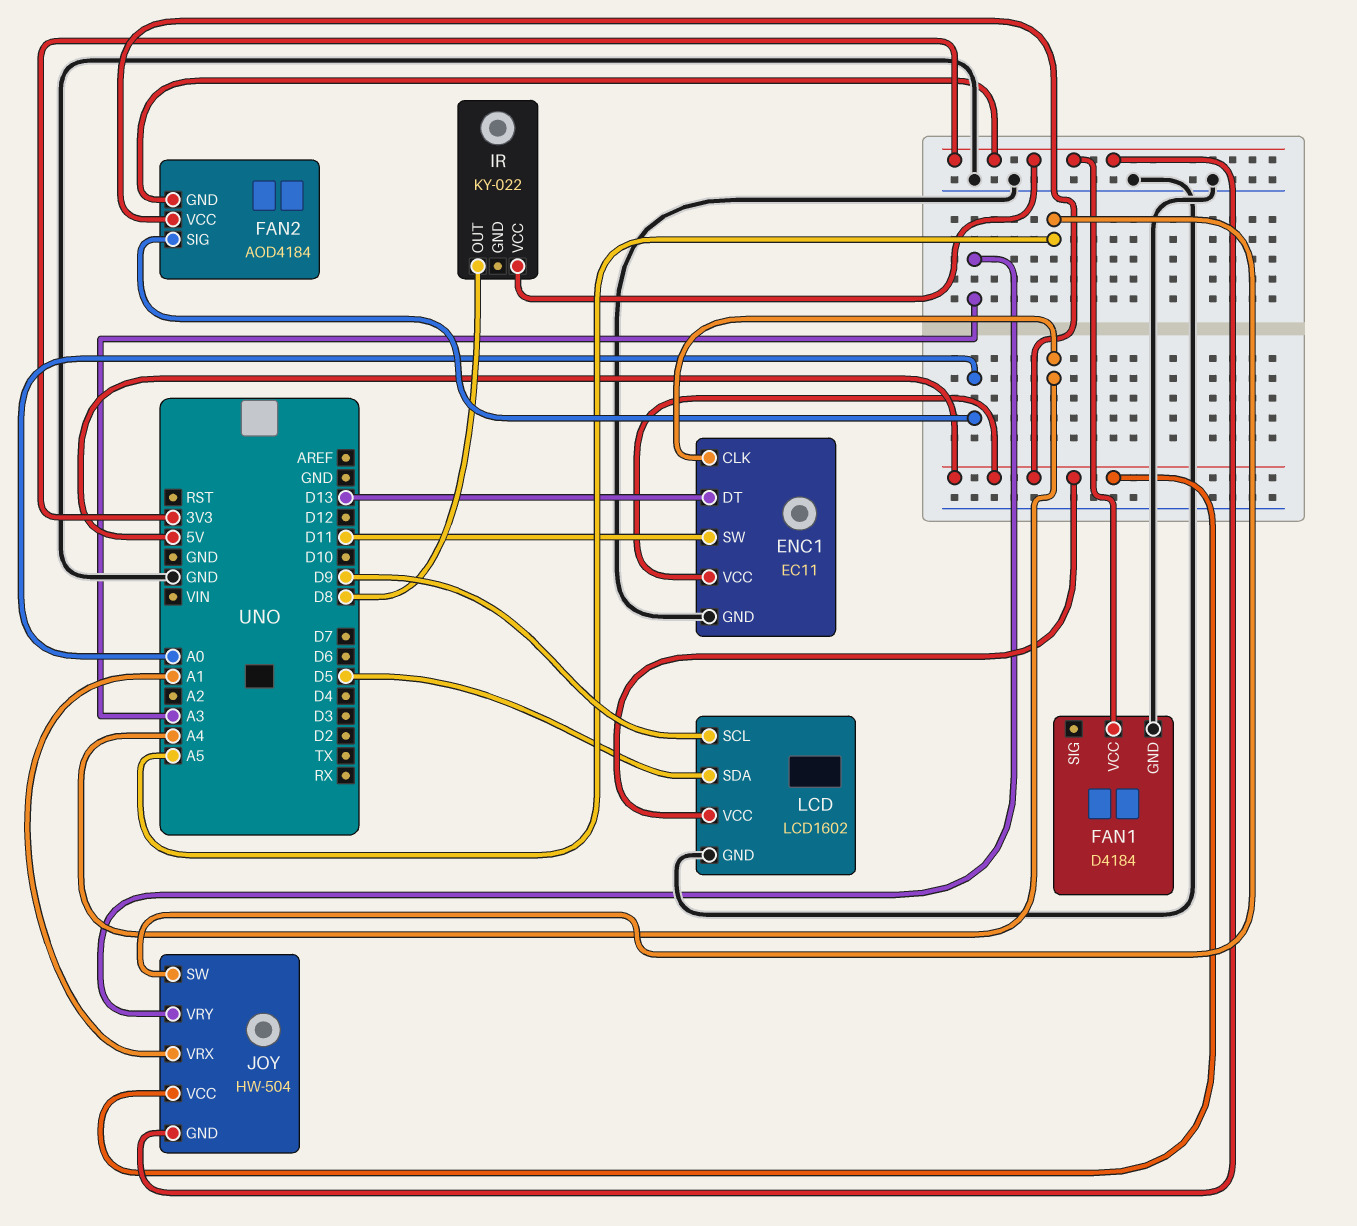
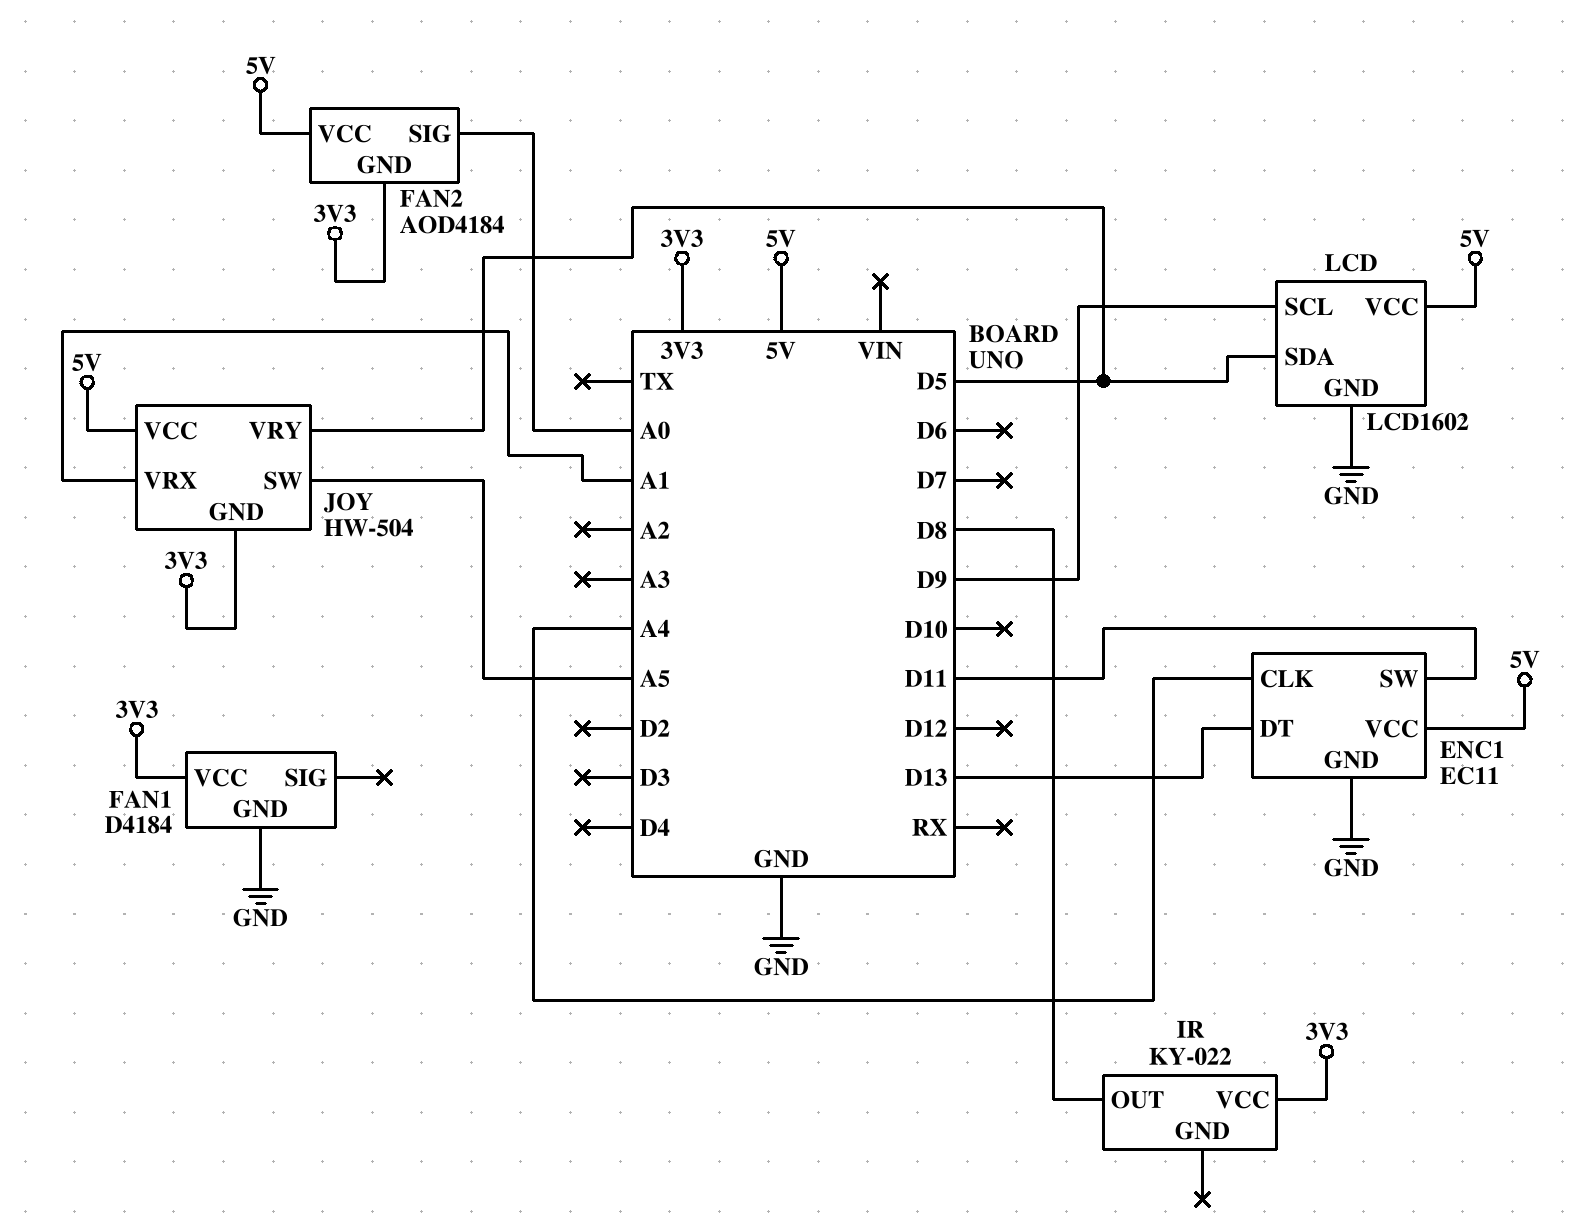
JOY pin VRY: A3 -> D5

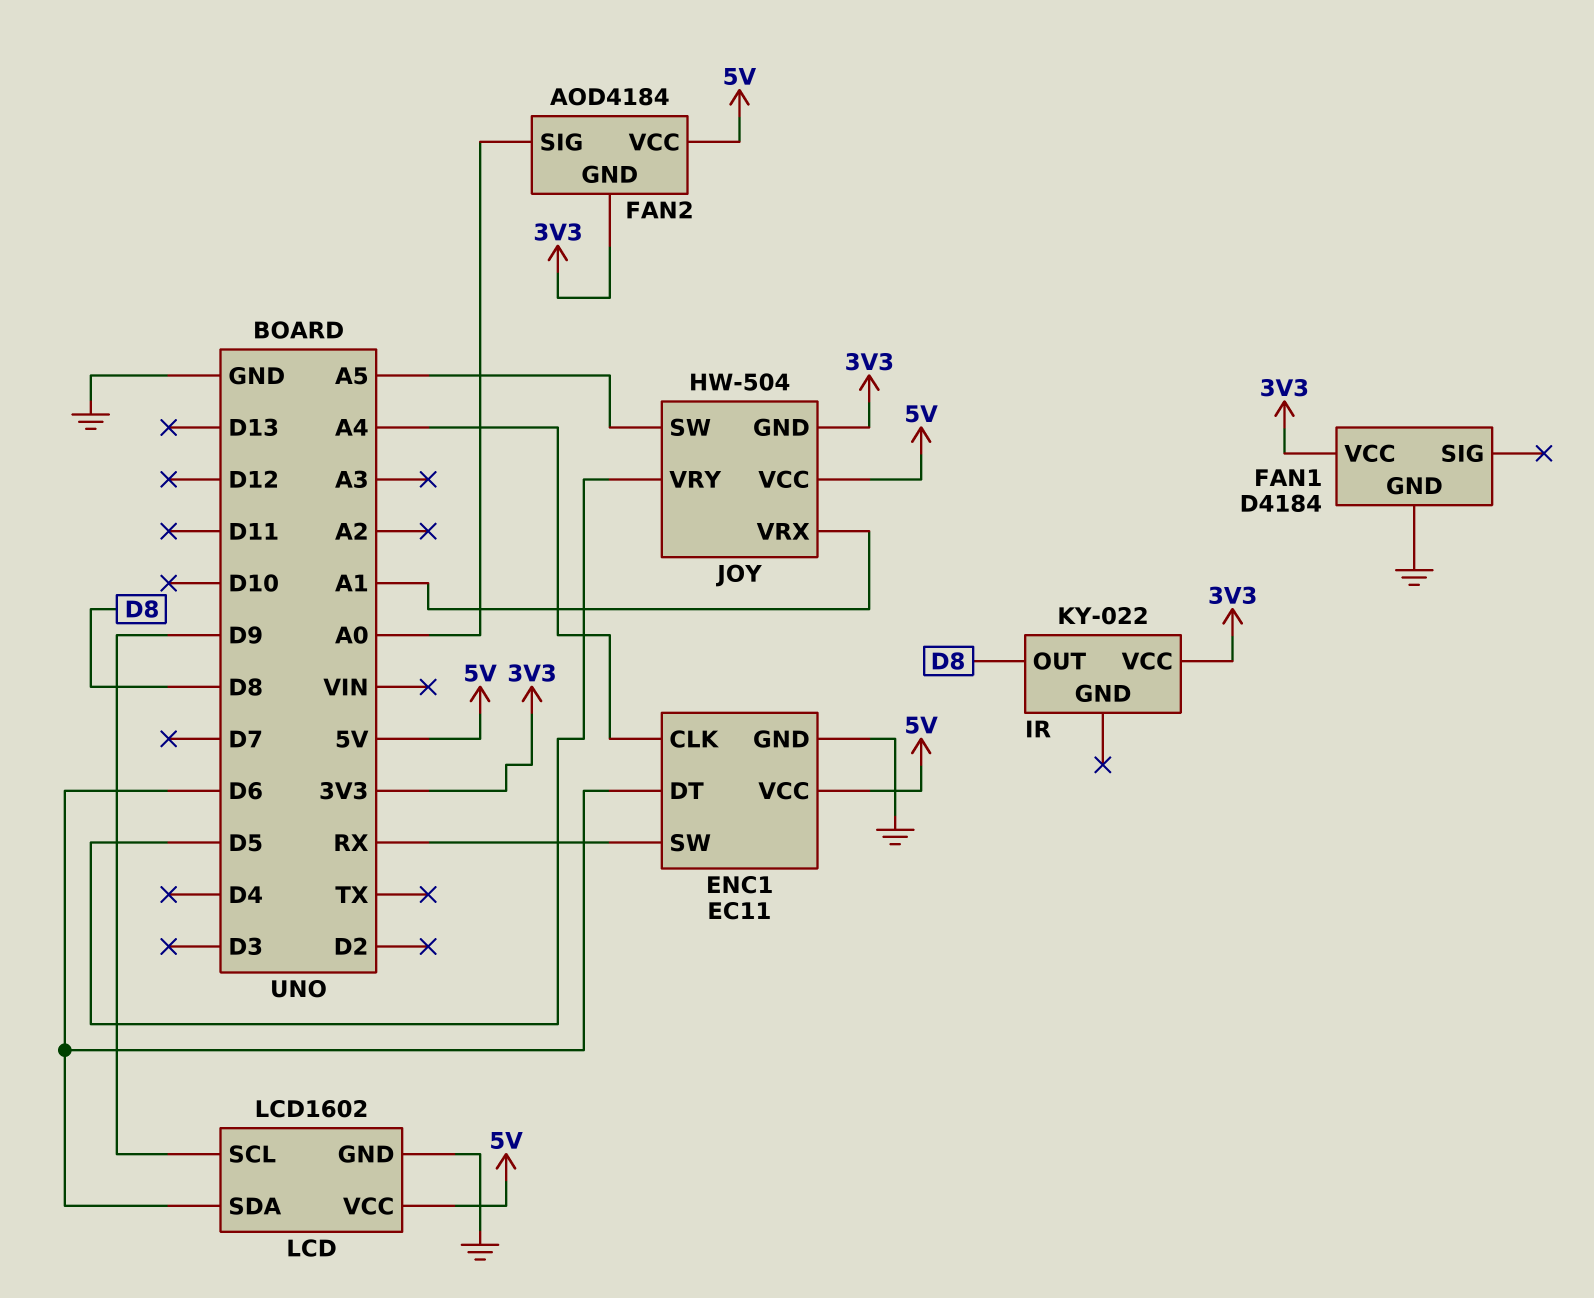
ENC1 pin DT: D13 -> D6
ENC1 pin SW: D11 -> RX
LCD pin SDA: D5 -> D6

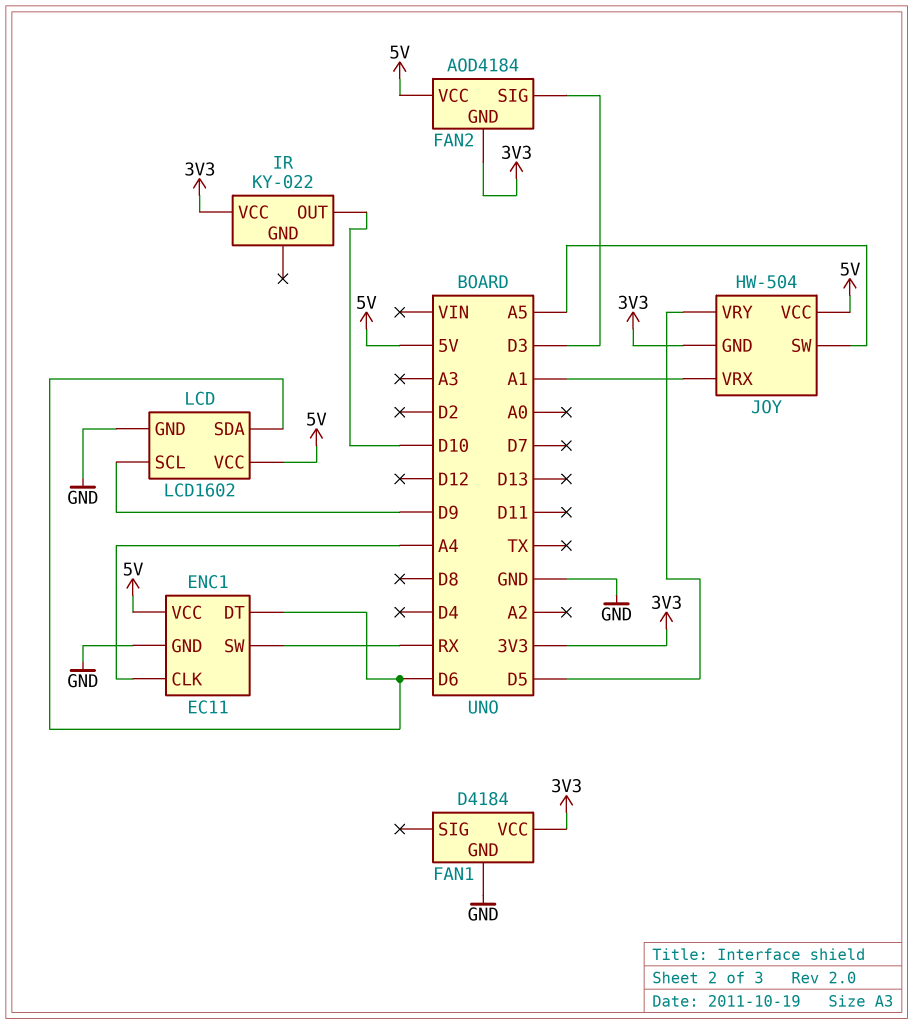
FAN2 pin SIG: A0 -> D3
IR pin OUT: D8 -> D10

